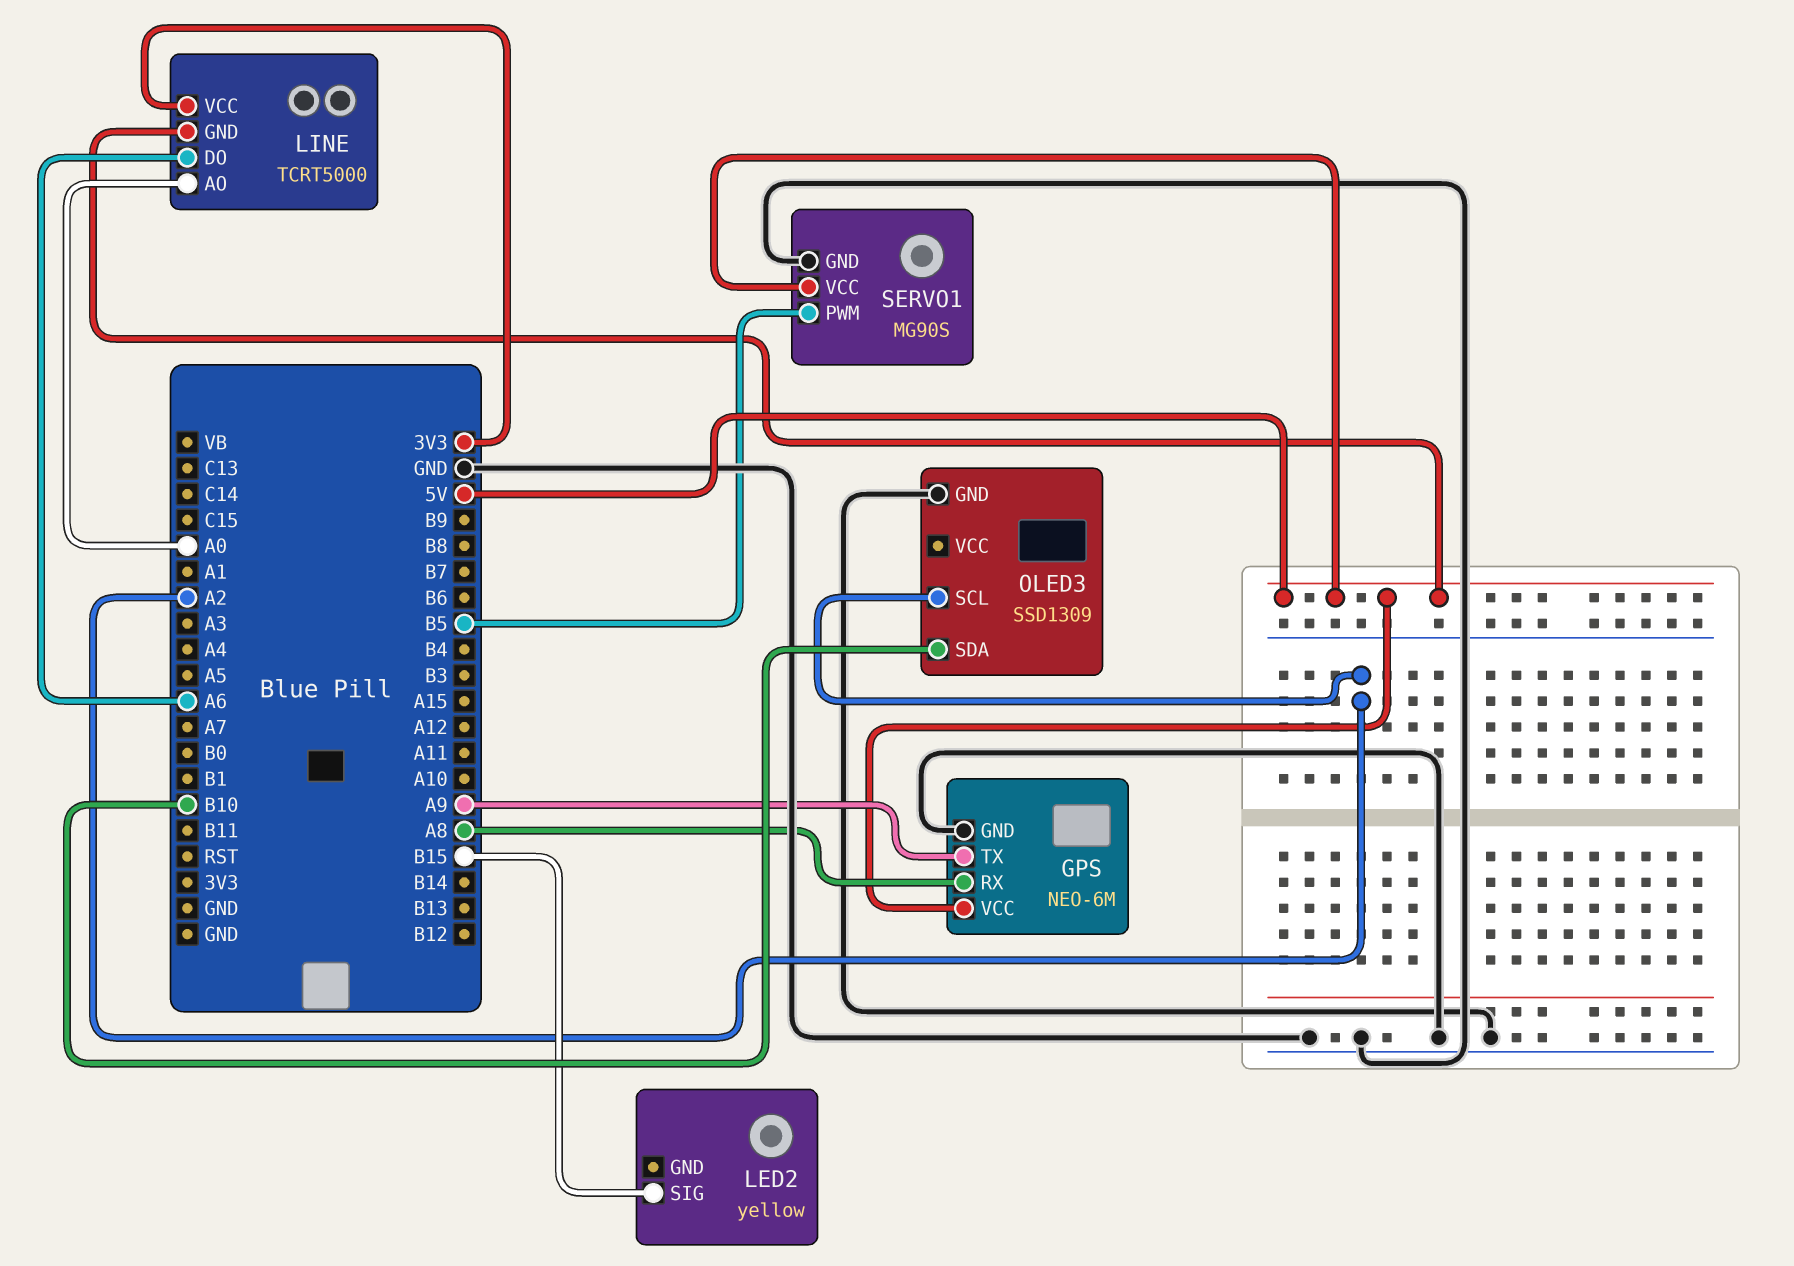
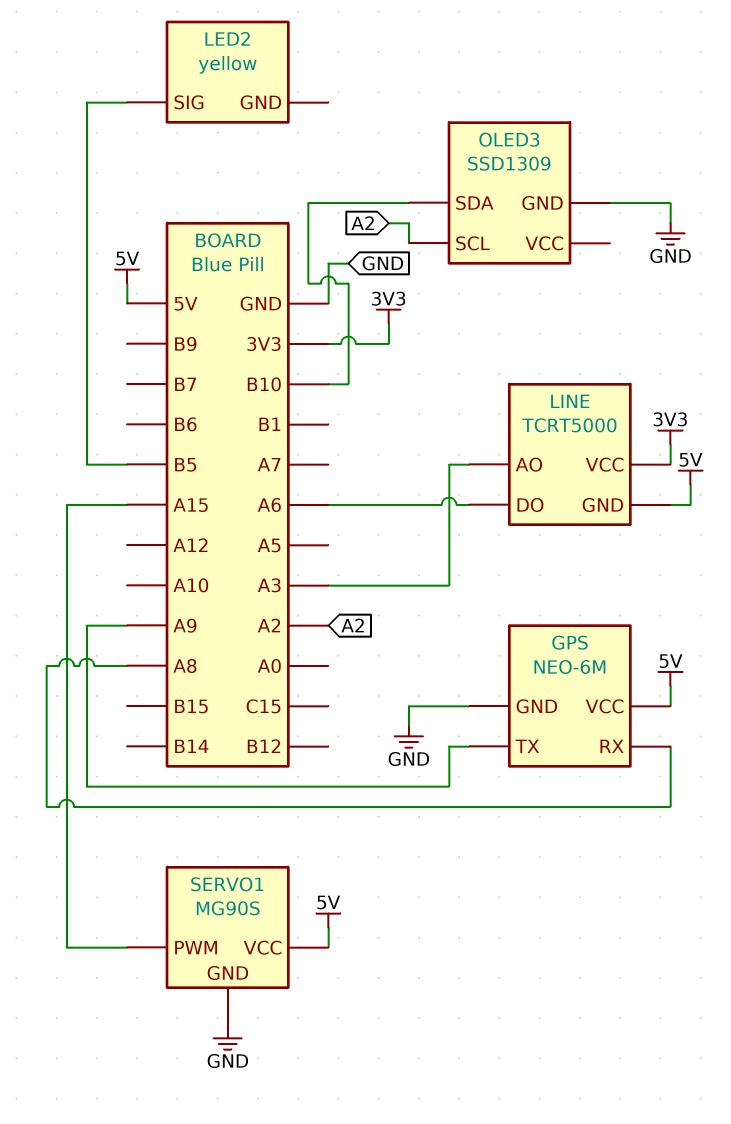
LED2 pin SIG: B15 -> B5
LINE pin AO: A0 -> A3
SERVO1 pin PWM: B5 -> A15

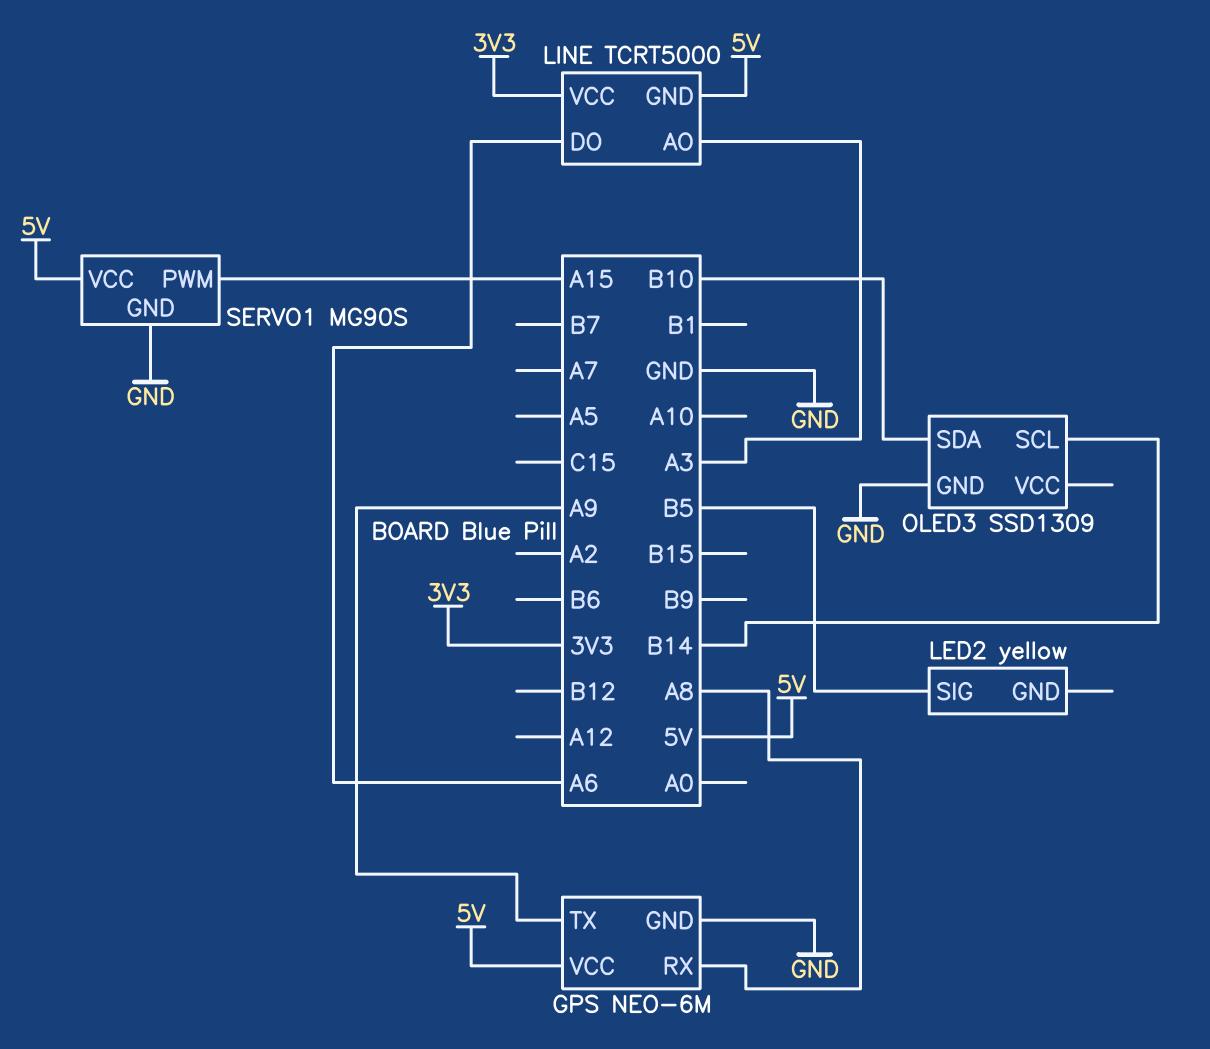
OLED3 pin SCL: A2 -> B14

